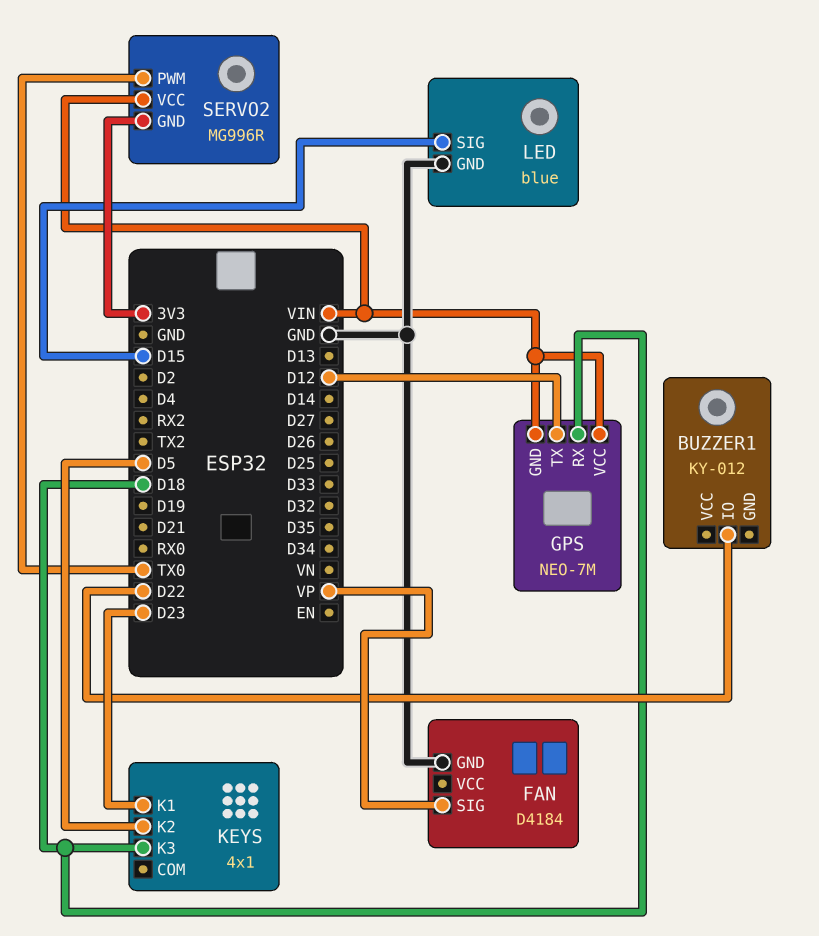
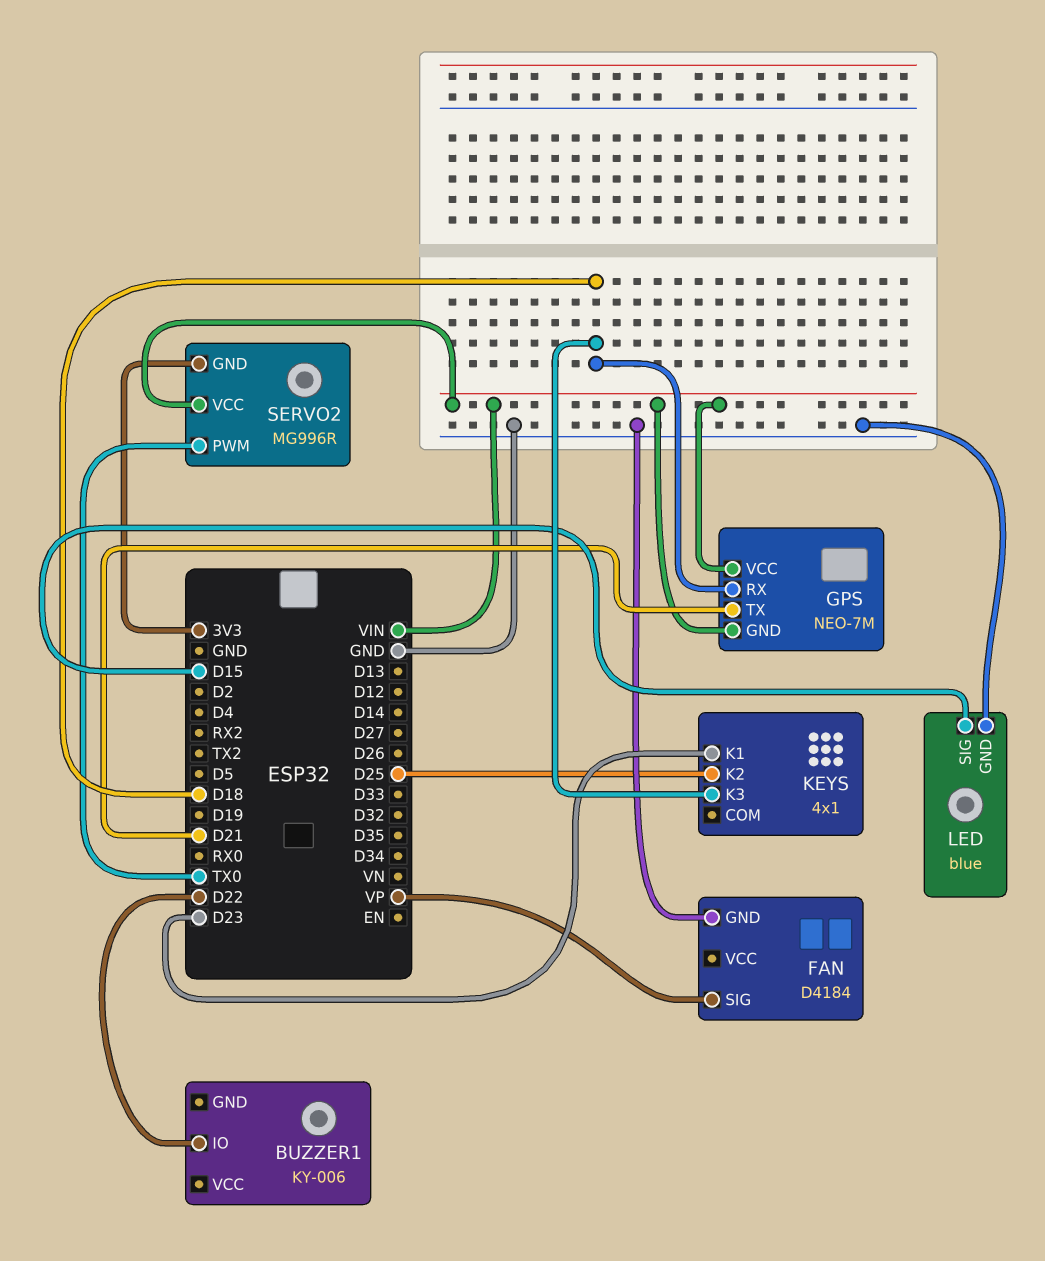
BUZZER1: KY-012 -> KY-006
GPS pin TX: D12 -> D21
KEYS pin K2: D5 -> D25

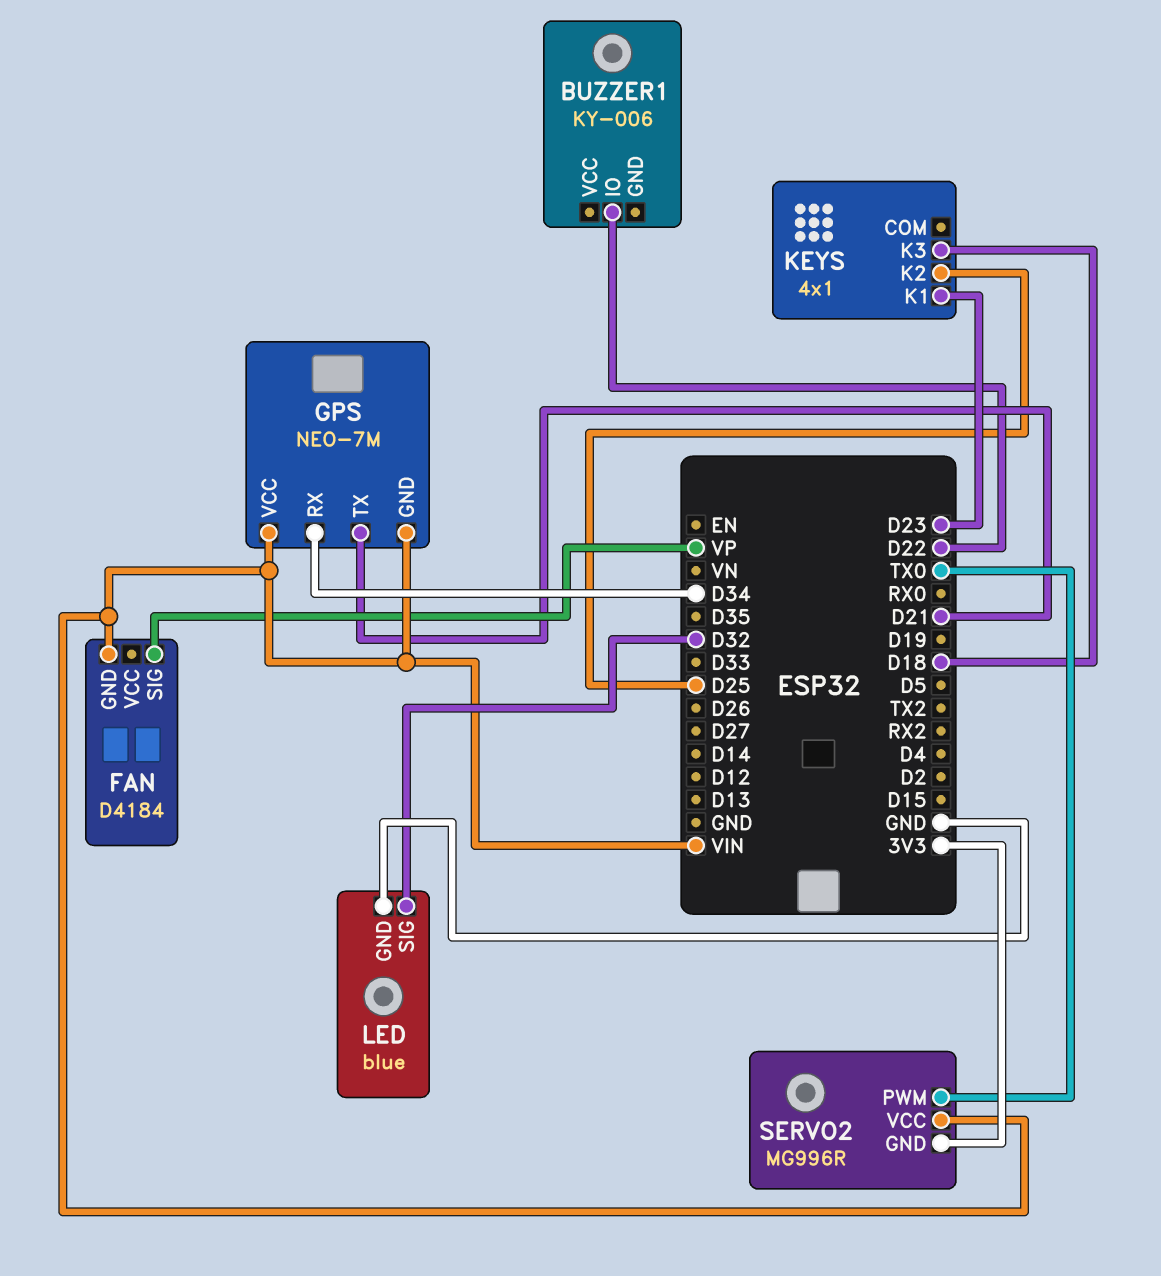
FAN pin GND: GND -> VIN
GPS pin RX: D18 -> D34
LED pin SIG: D15 -> D32

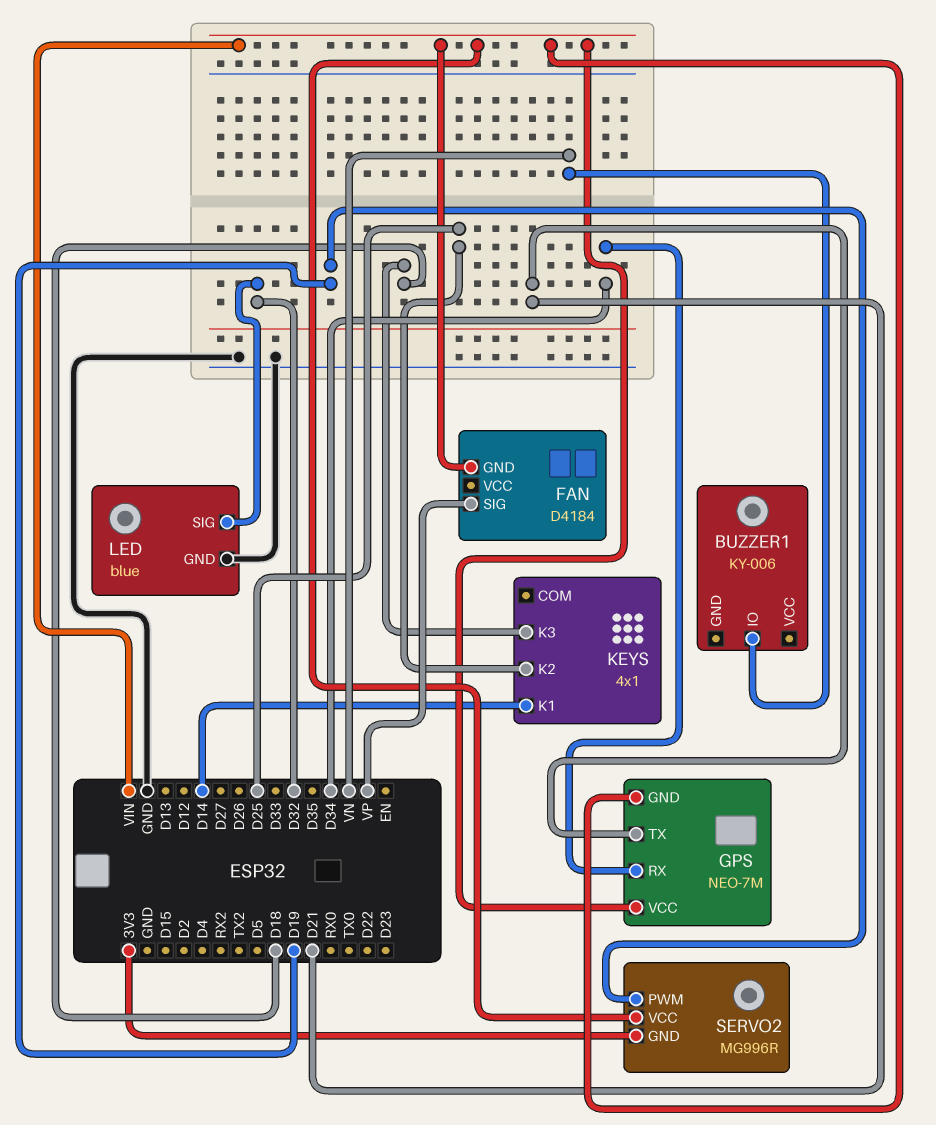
BUZZER1 pin IO: D22 -> VN
KEYS pin K1: D23 -> D14
SERVO2 pin PWM: TX0 -> D19

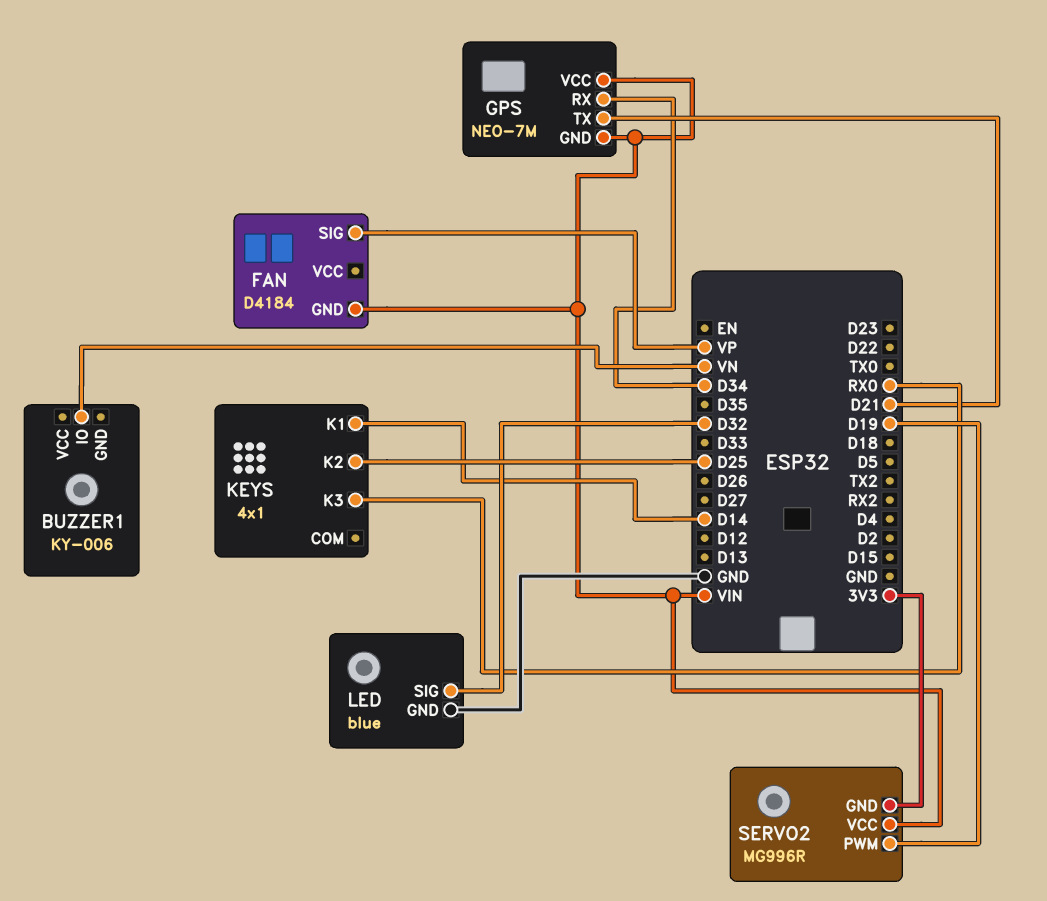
KEYS pin K3: D18 -> RX0

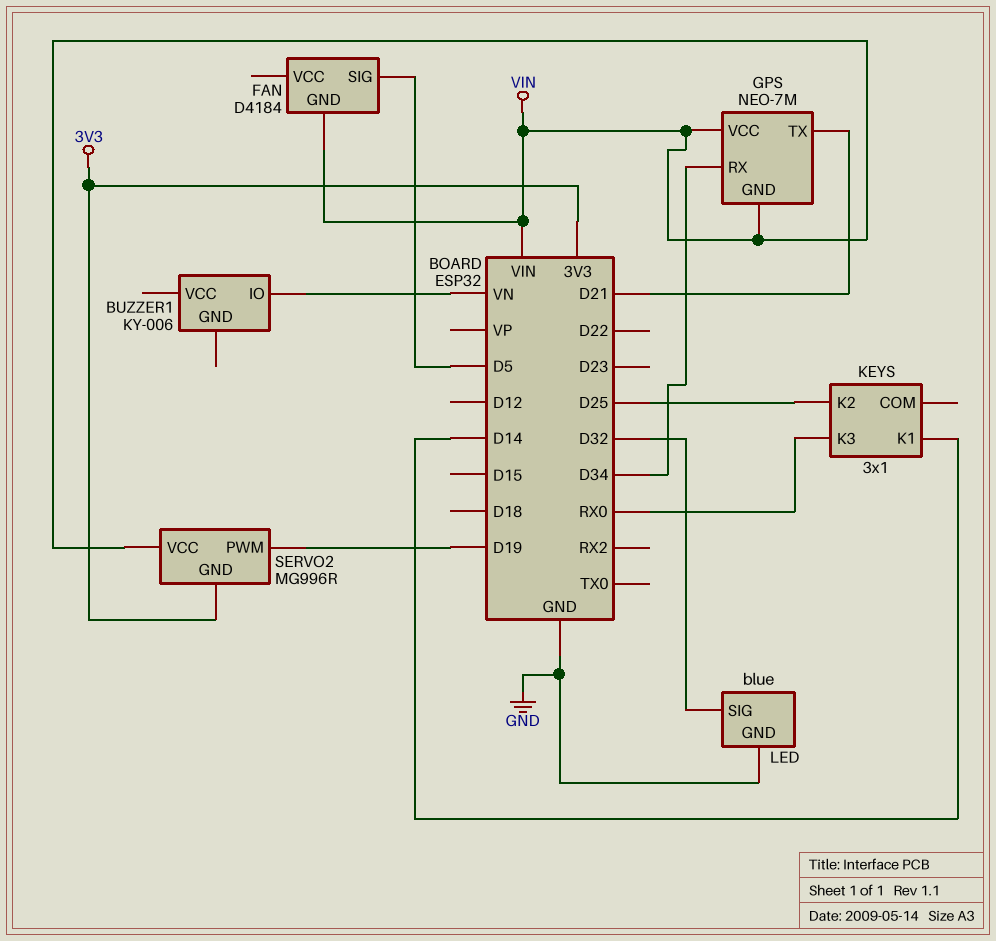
FAN pin SIG: VP -> D5
KEYS: 4x1 -> 3x1

